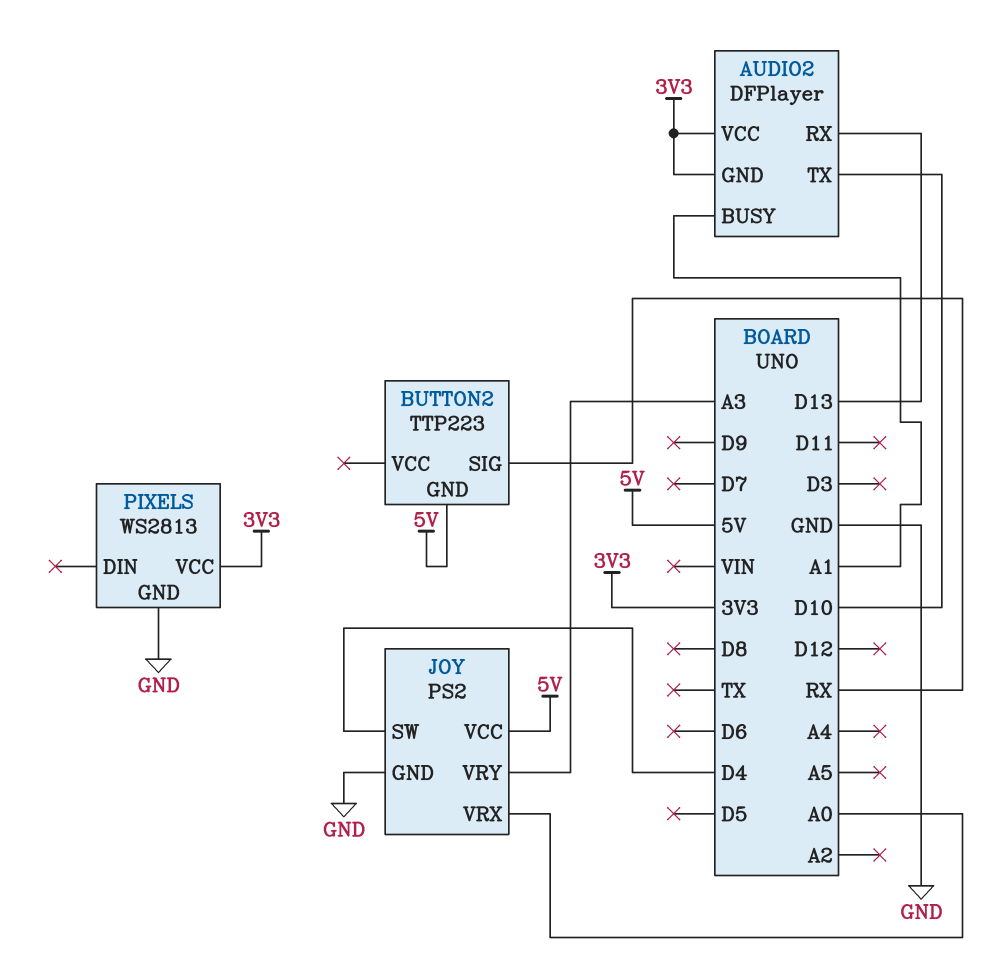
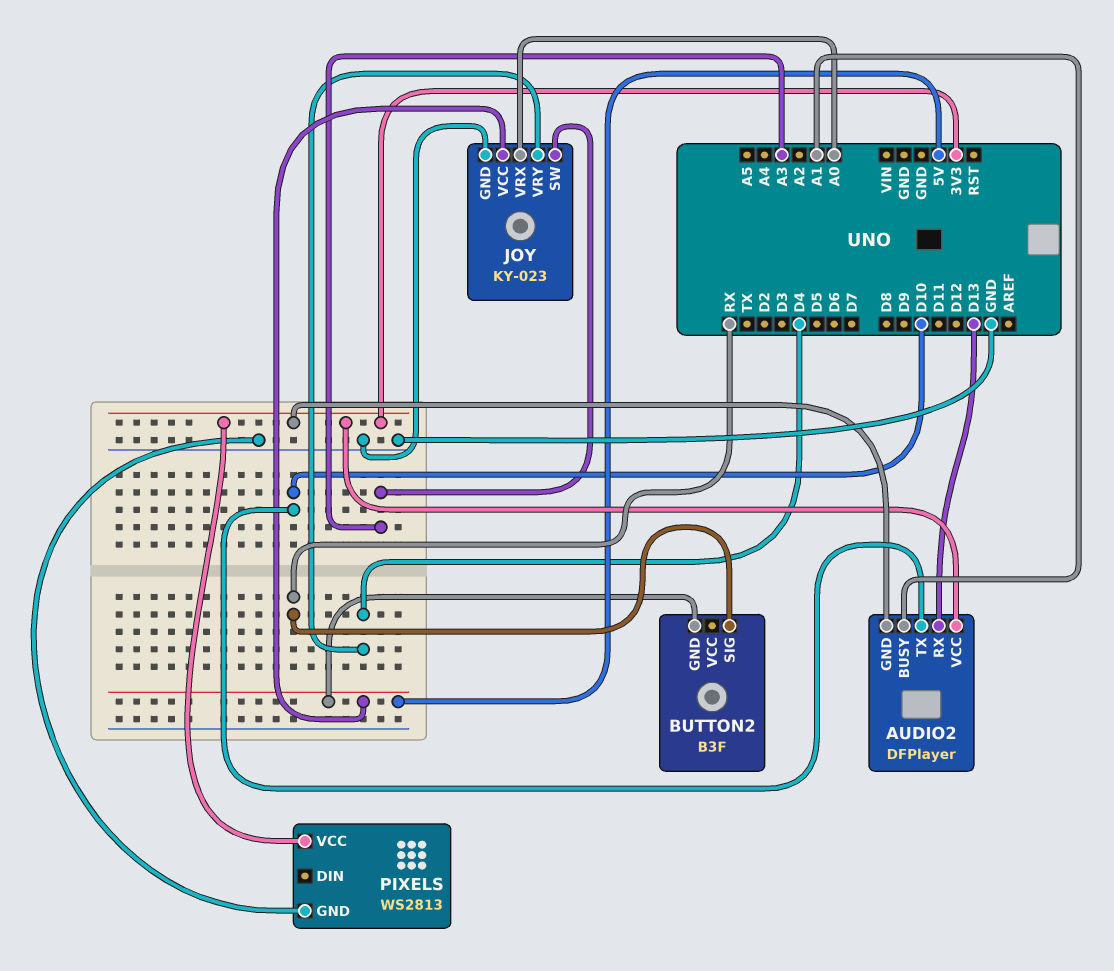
BUTTON2: TTP223 -> B3F
JOY: PS2 -> KY-023
JOY pin SW: D4 -> A3
JOY pin VRY: A3 -> D4

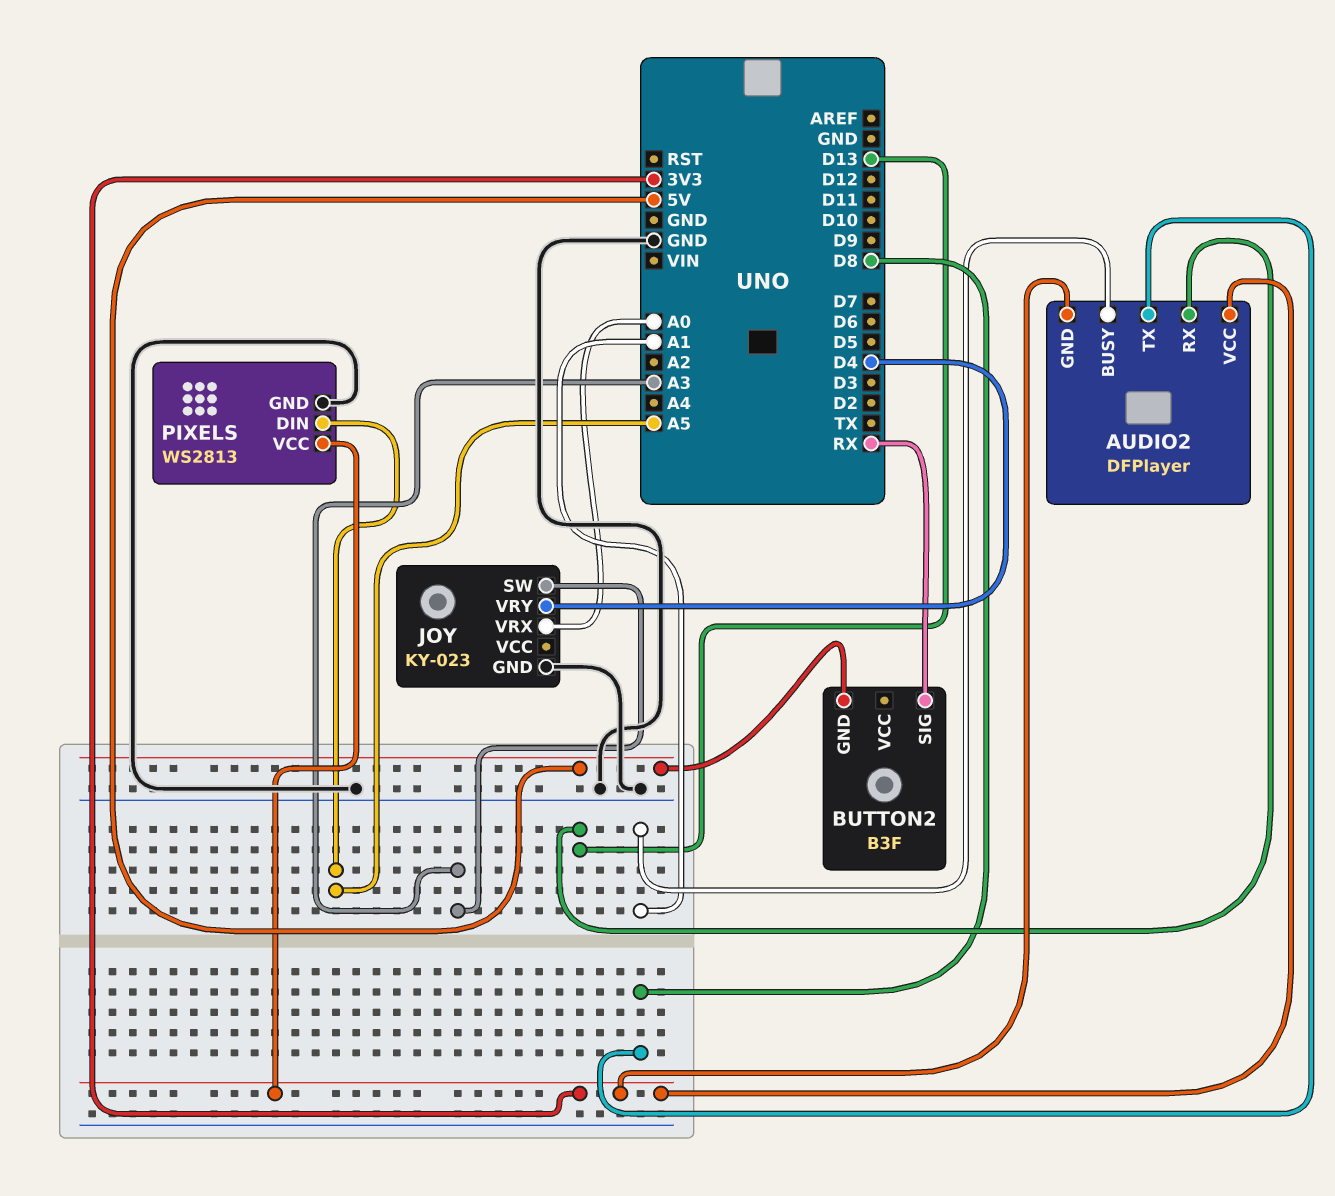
AUDIO2 pin TX: D10 -> D8
JOY pin VCC: 5V -> none
PIXELS pin DIN: none -> A5

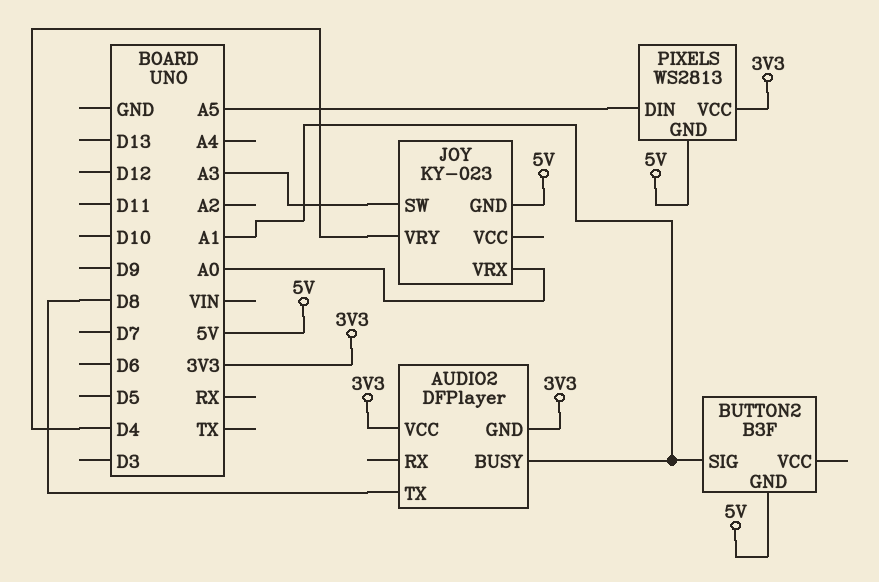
AUDIO2 pin RX: D13 -> none
BUTTON2 pin SIG: RX -> A1
JOY pin GND: GND -> 5V
PIXELS pin GND: GND -> 5V

